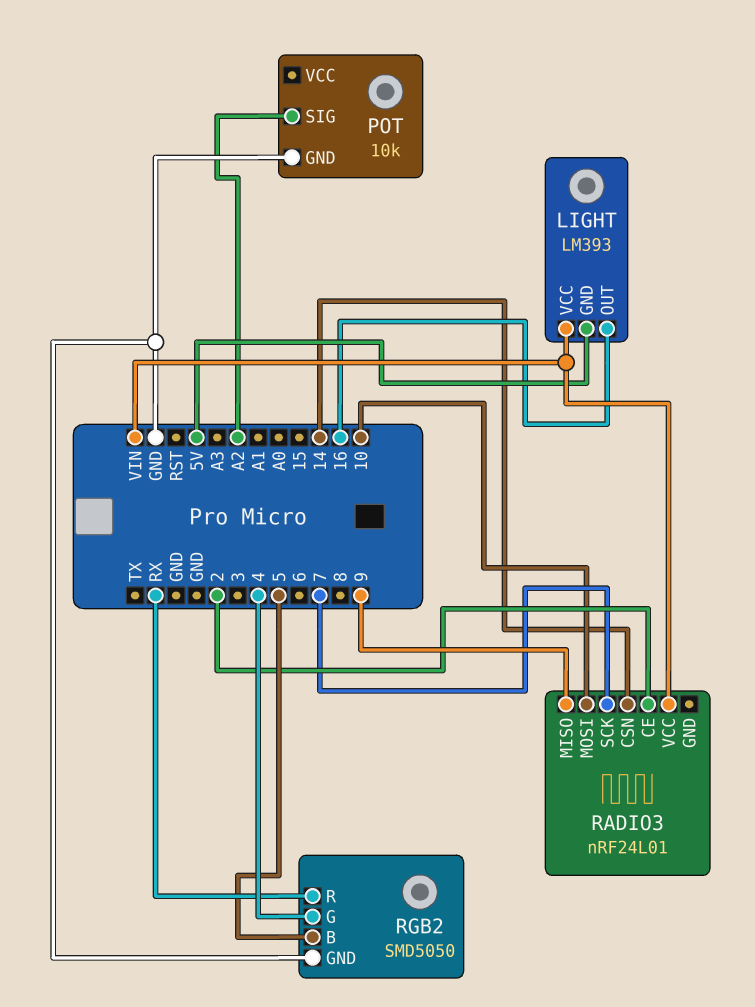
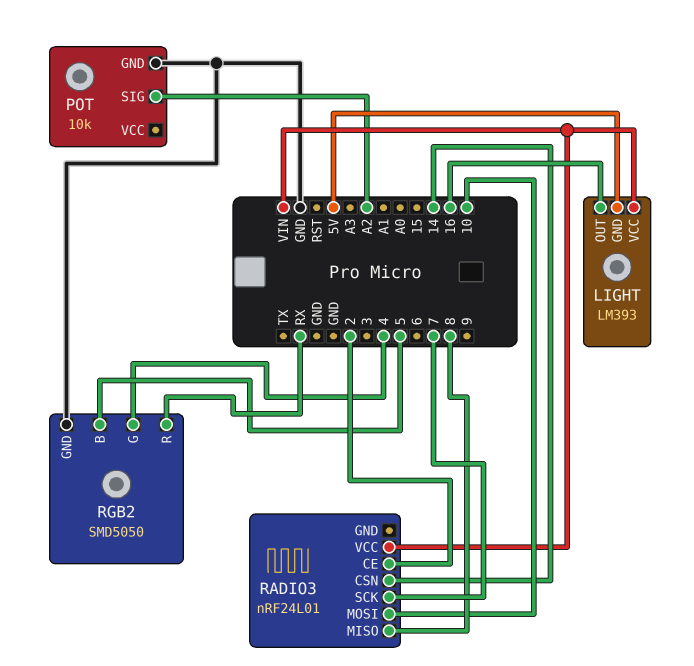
RADIO3 pin MISO: 9 -> 8

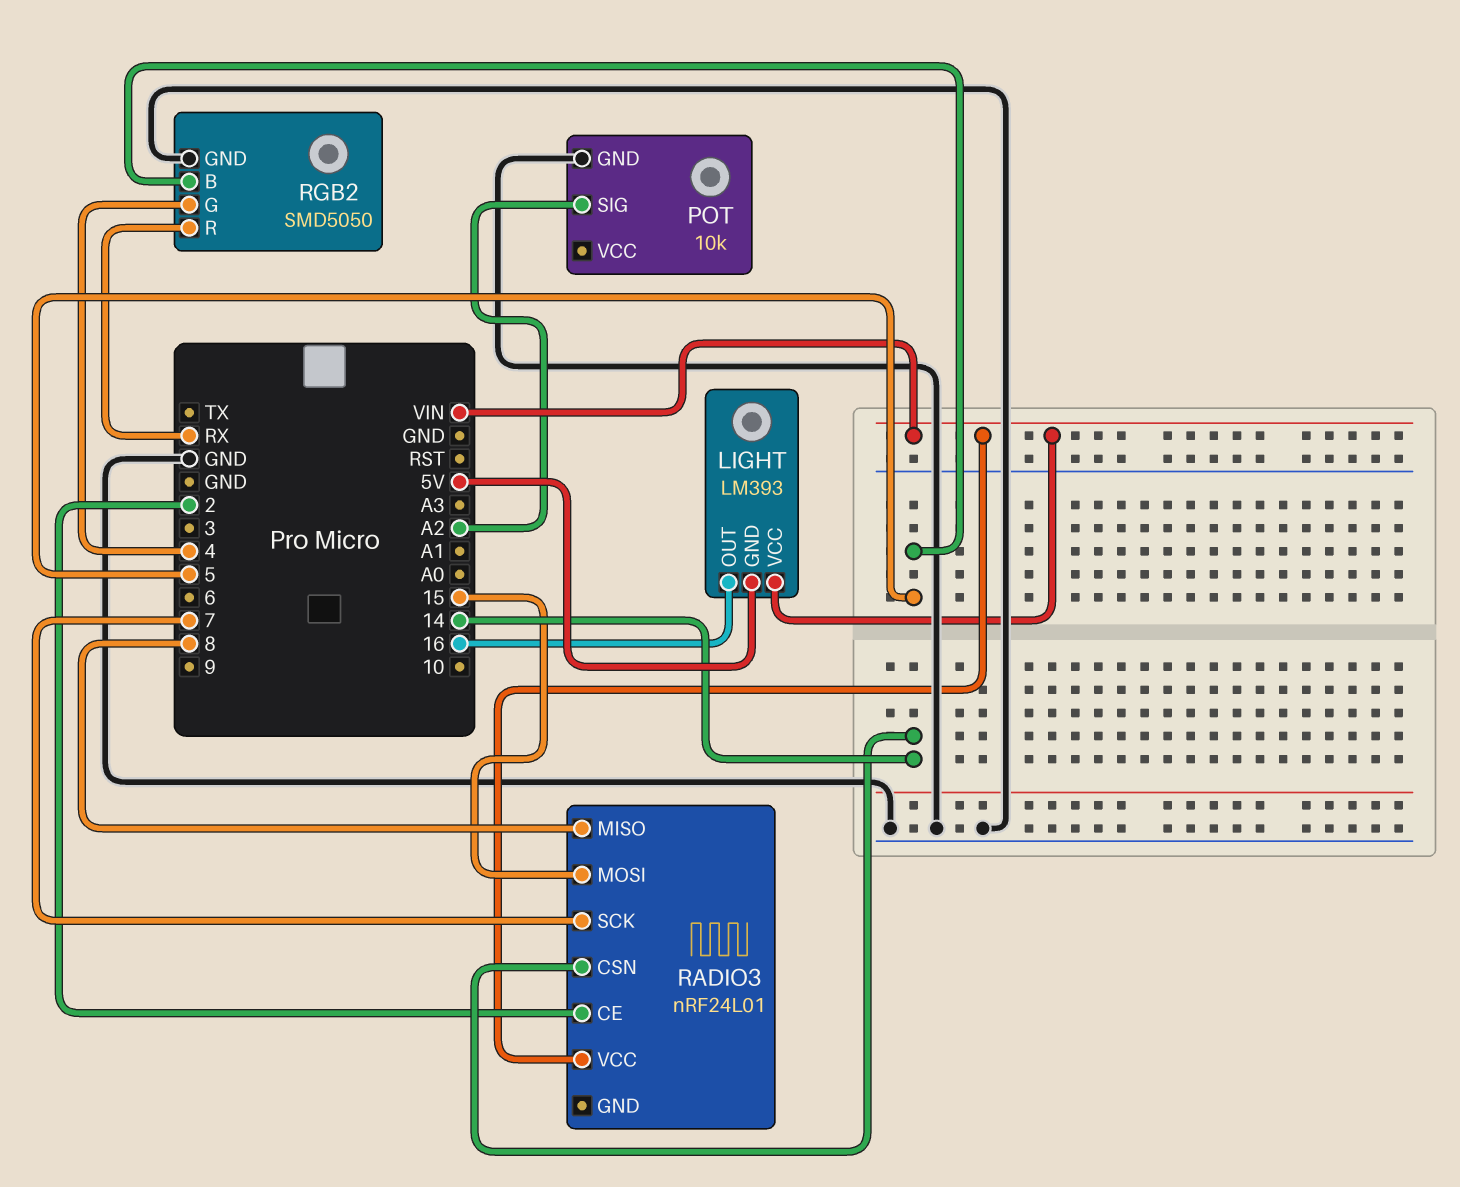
RADIO3 pin MOSI: 10 -> 15

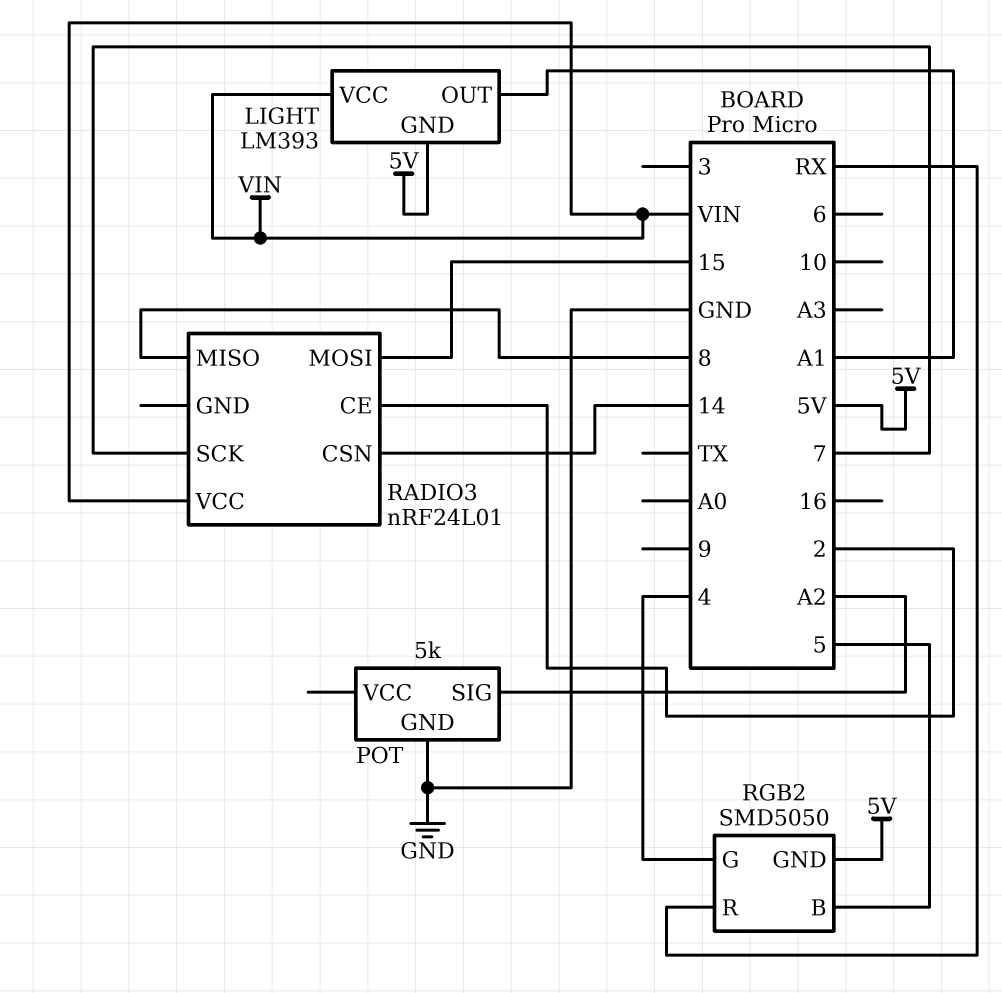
LIGHT pin OUT: 16 -> A1
POT: 10k -> 5k
RGB2 pin GND: GND -> 5V

